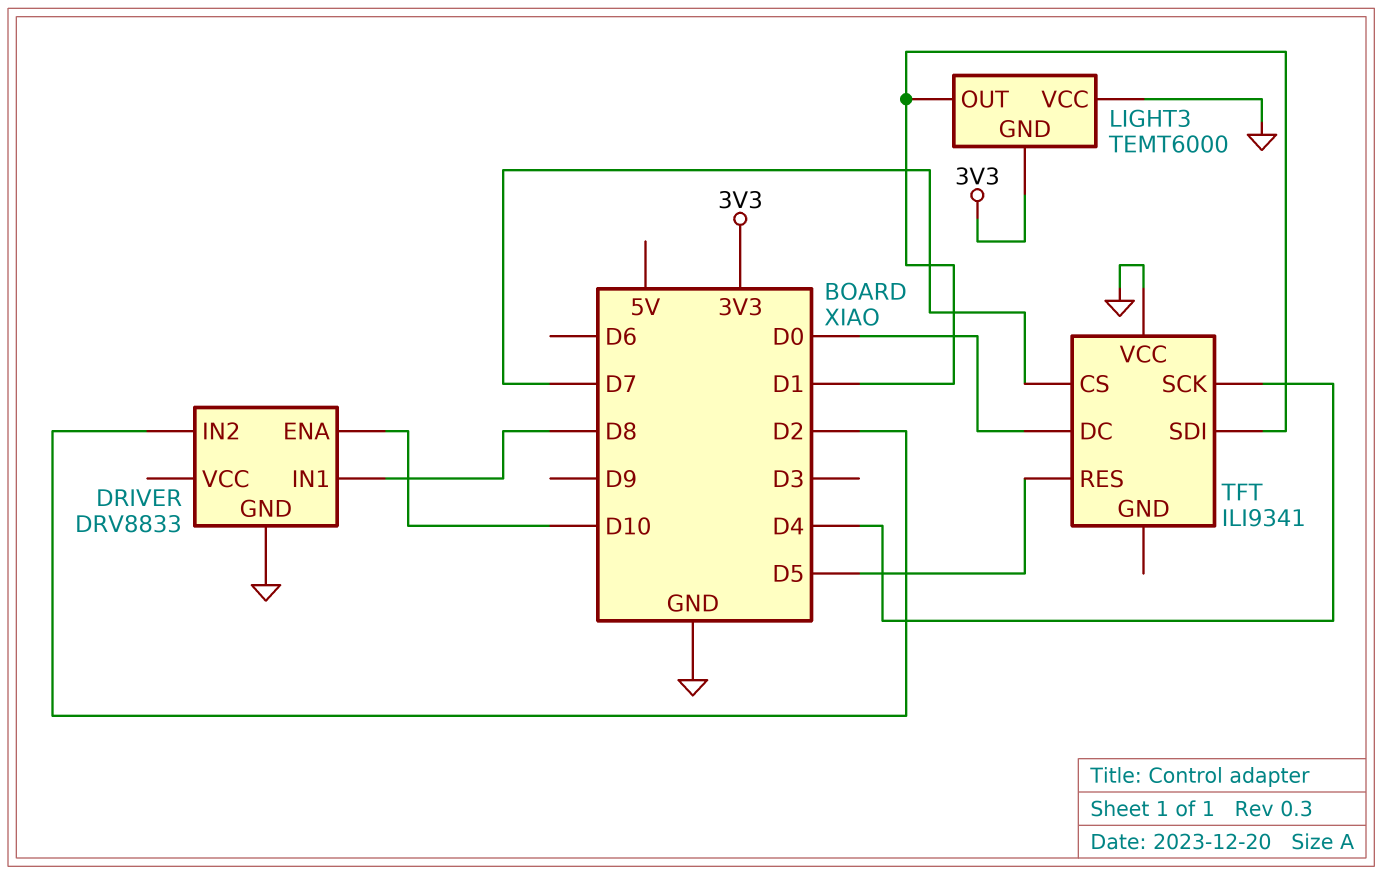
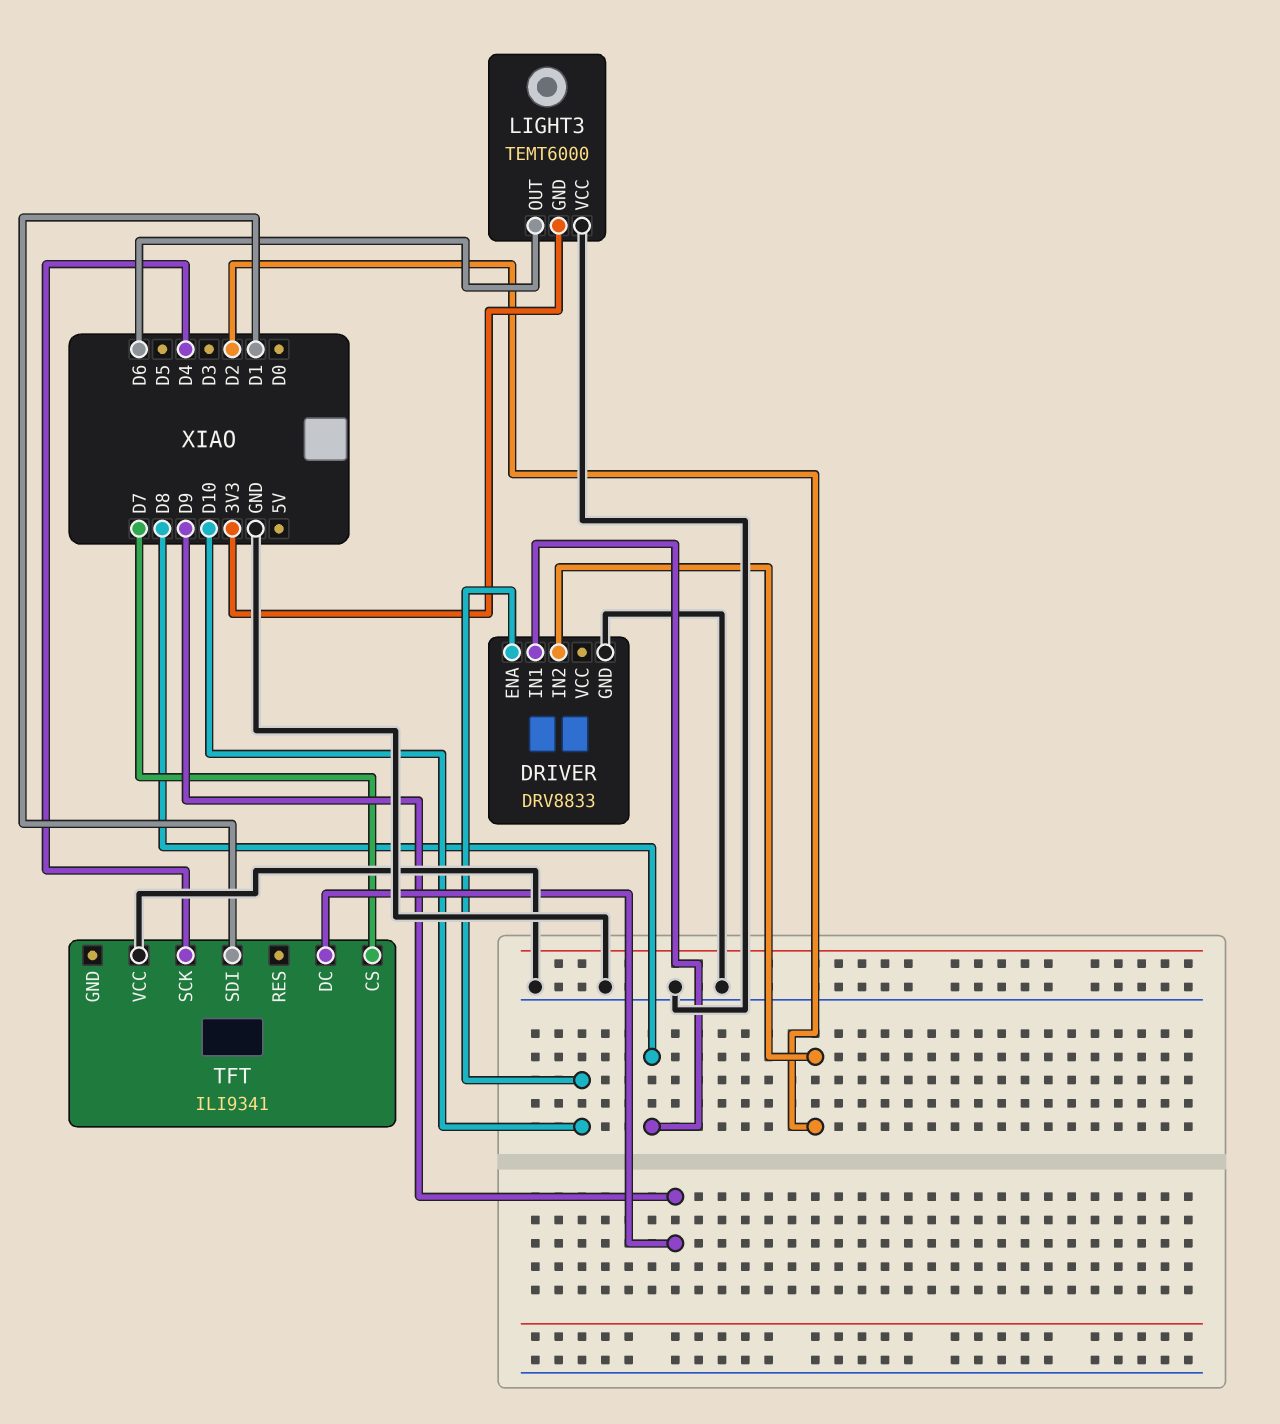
LIGHT3 pin OUT: D1 -> D6
TFT pin DC: D0 -> D9
TFT pin RES: D5 -> none

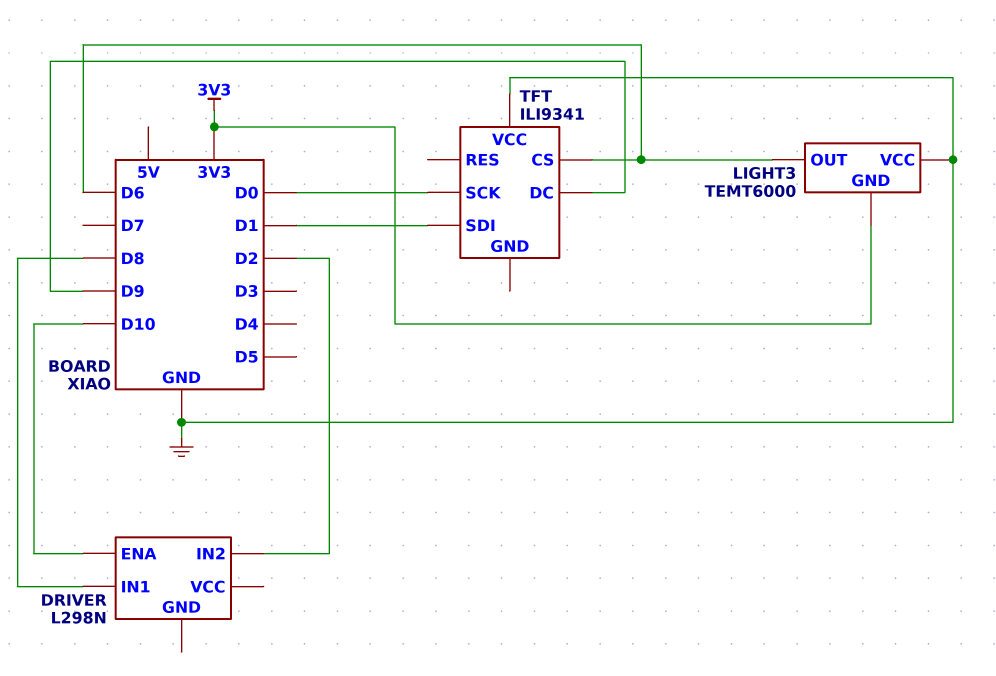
DRIVER: DRV8833 -> L298N
DRIVER pin GND: GND -> none
TFT pin CS: D7 -> D6
TFT pin SCK: D4 -> D0

